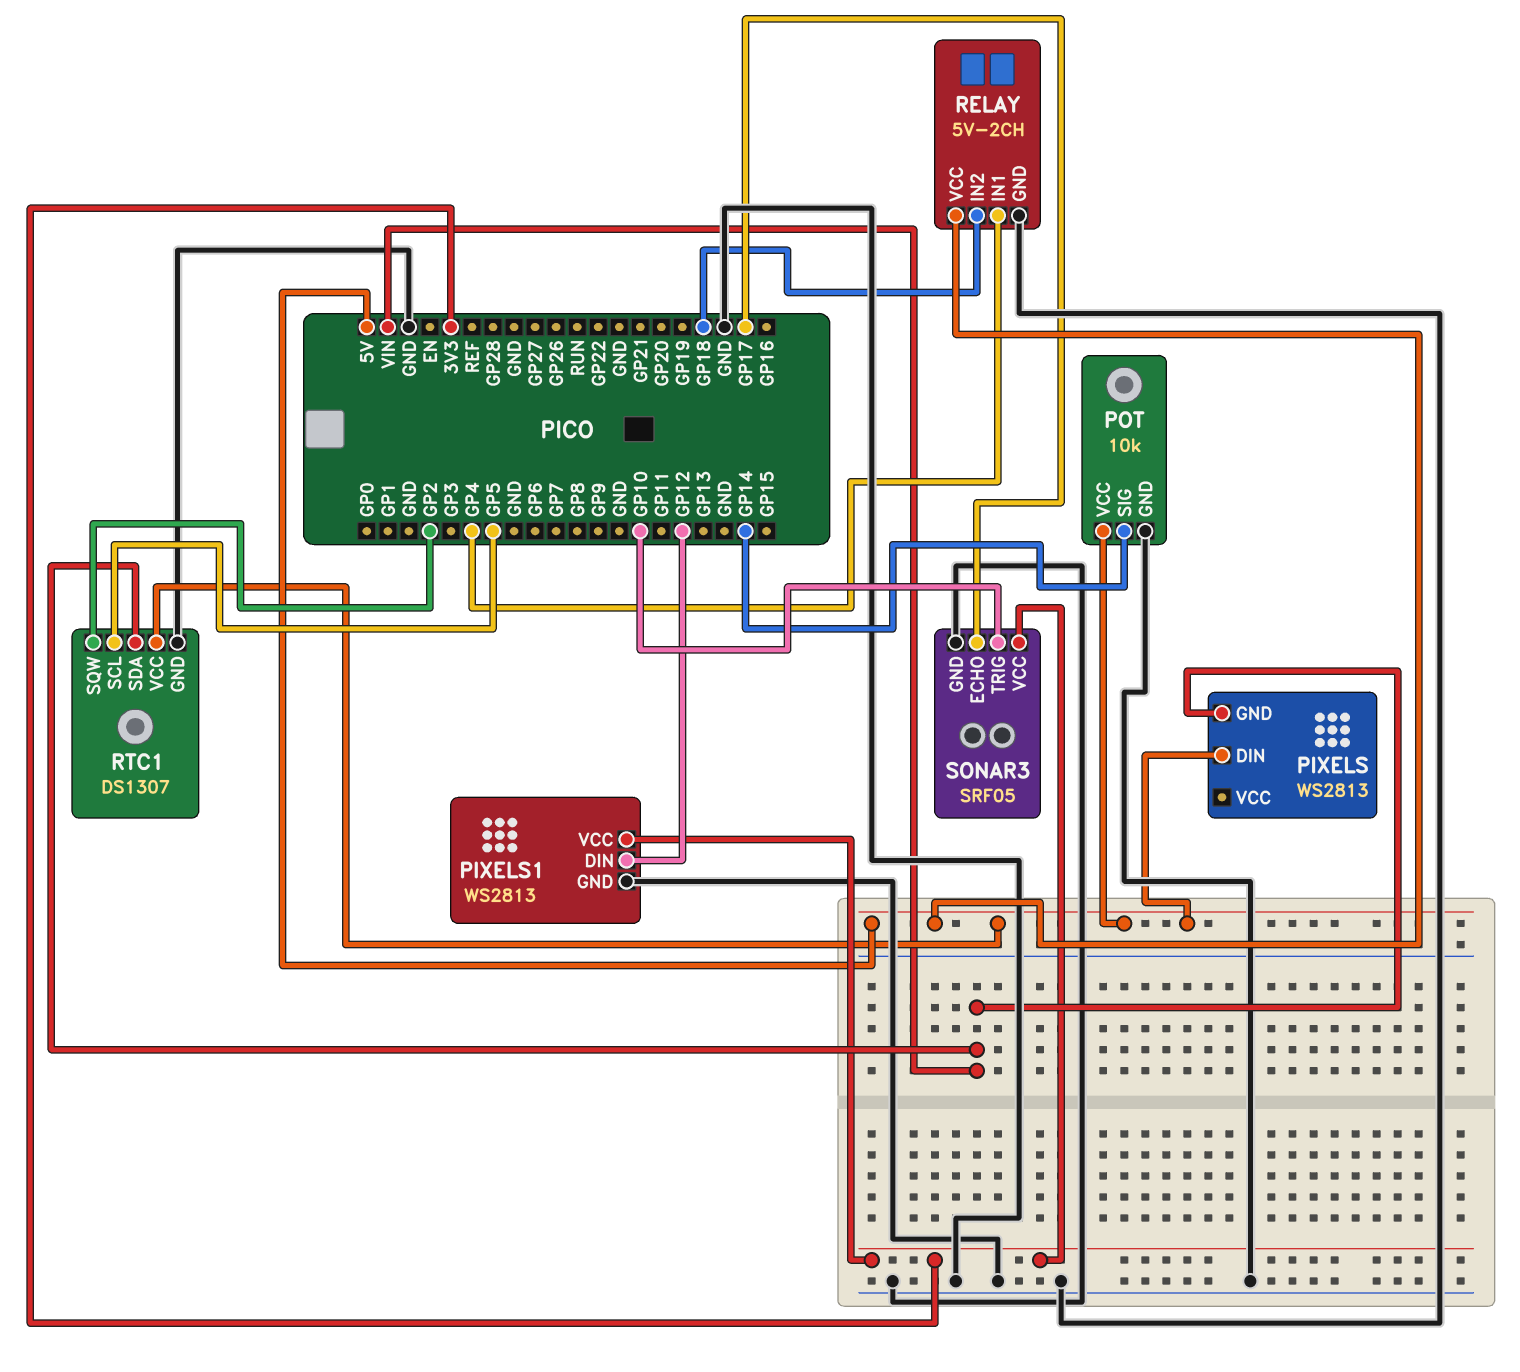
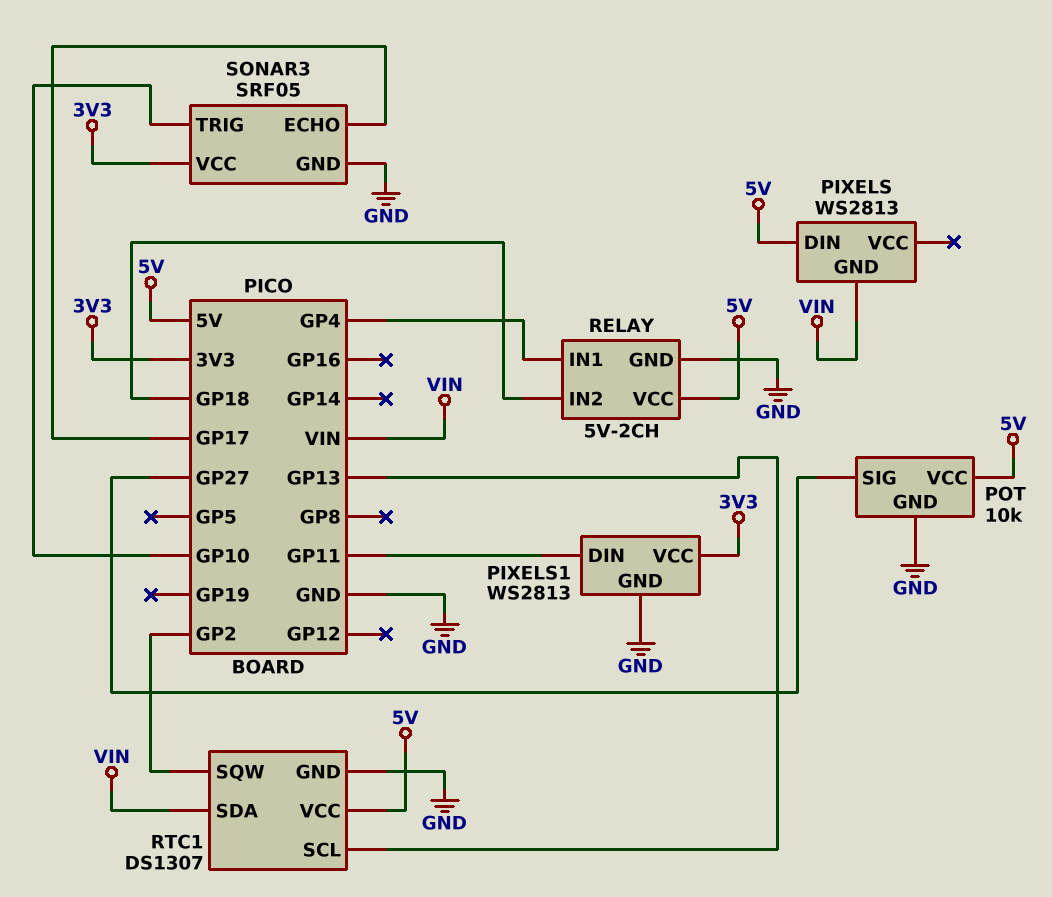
PIXELS1 pin DIN: GP12 -> GP11
POT pin SIG: GP14 -> GP27
RTC1 pin SCL: GP5 -> GP13

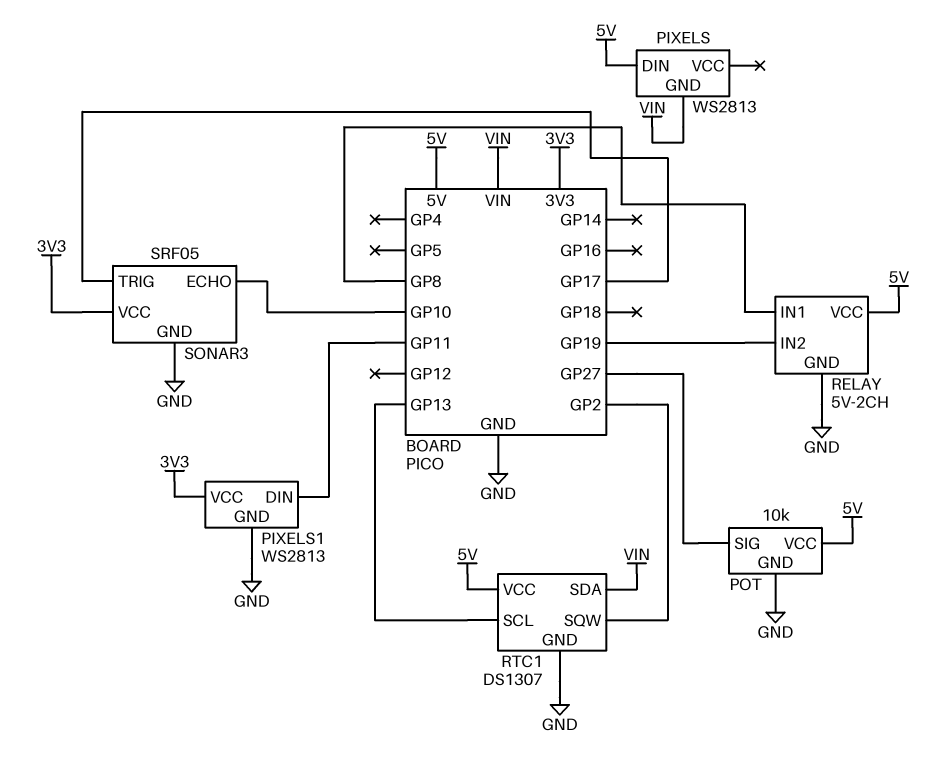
RELAY pin IN1: GP4 -> GP8
RELAY pin IN2: GP18 -> GP19
SONAR3 pin ECHO: GP17 -> GP10
SONAR3 pin TRIG: GP10 -> GP17

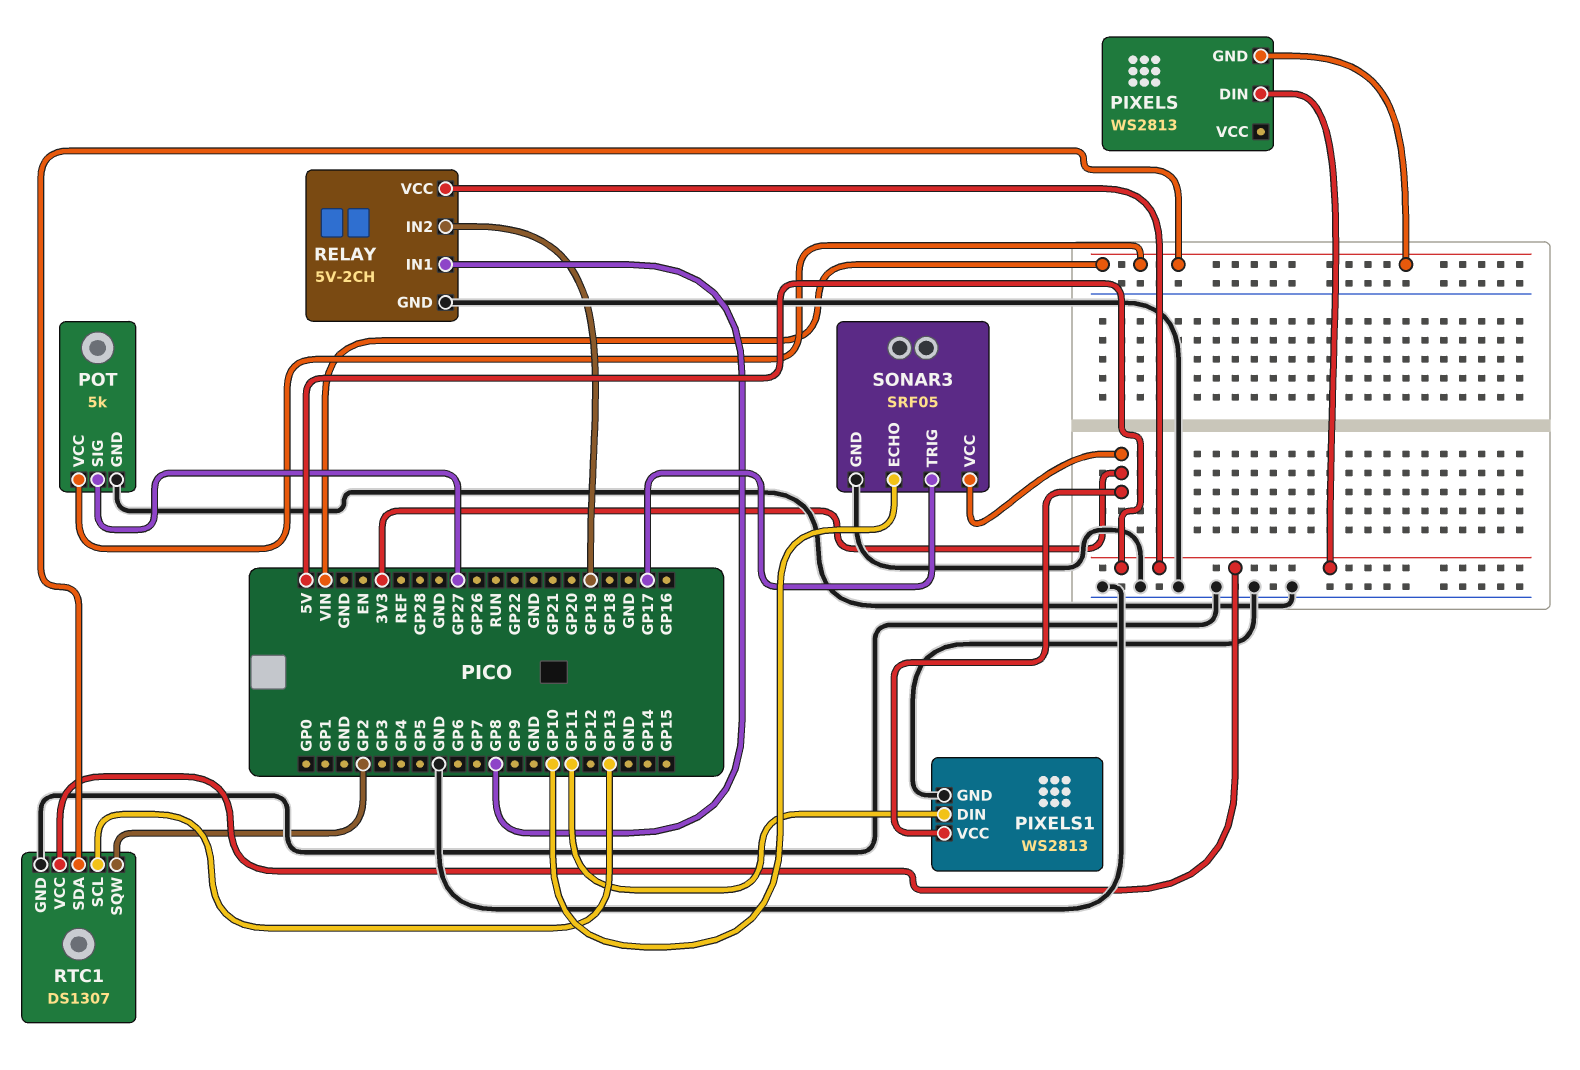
POT: 10k -> 5k
POT pin VCC: 5V -> VIN

